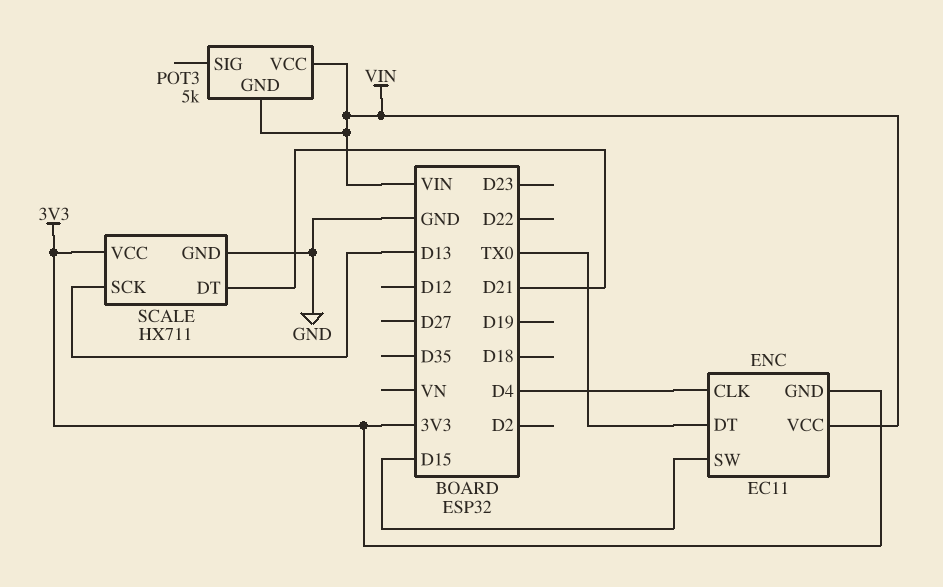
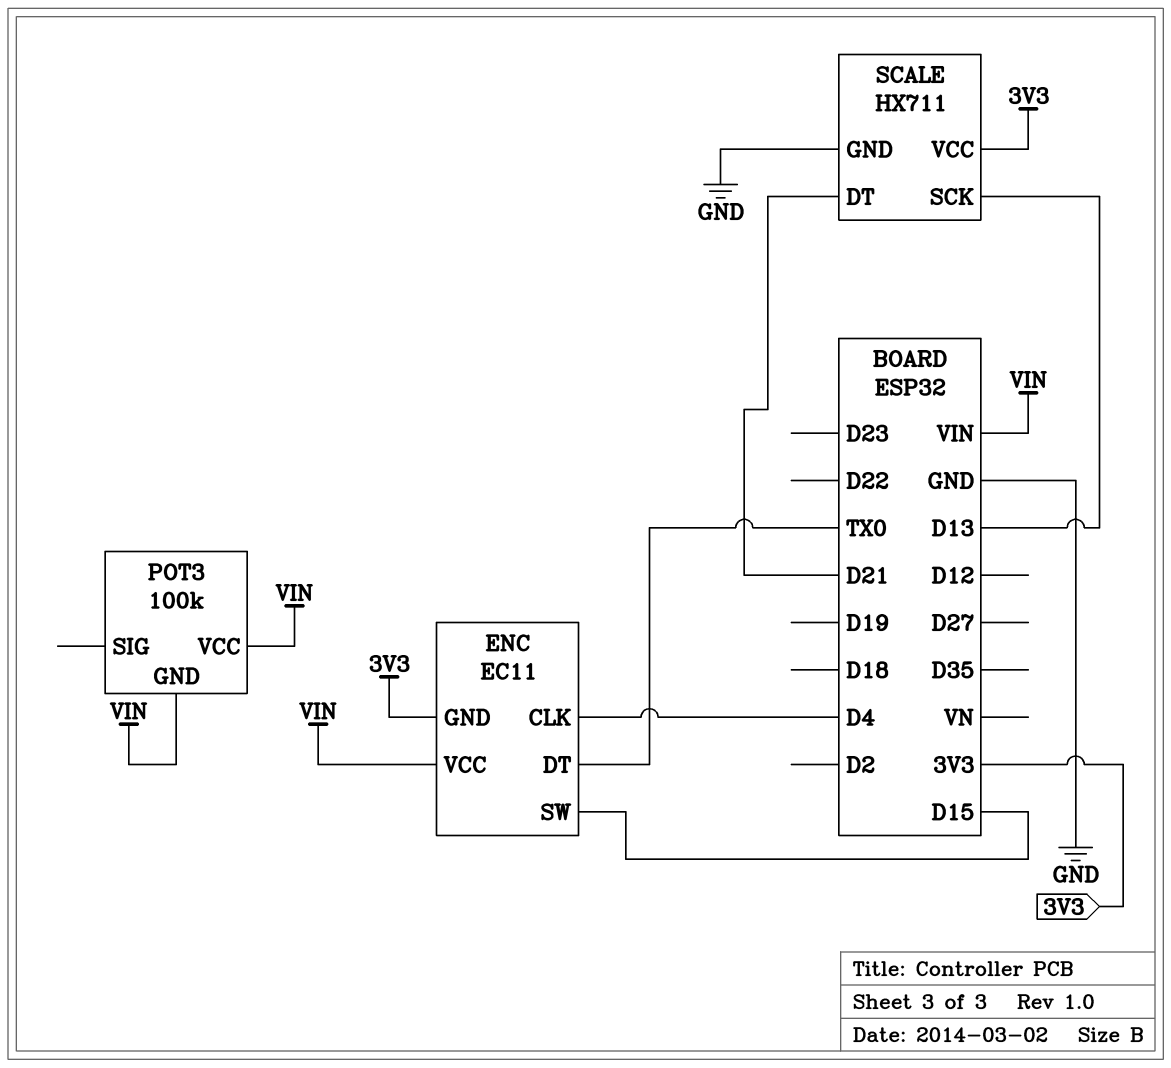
POT3: 5k -> 100k

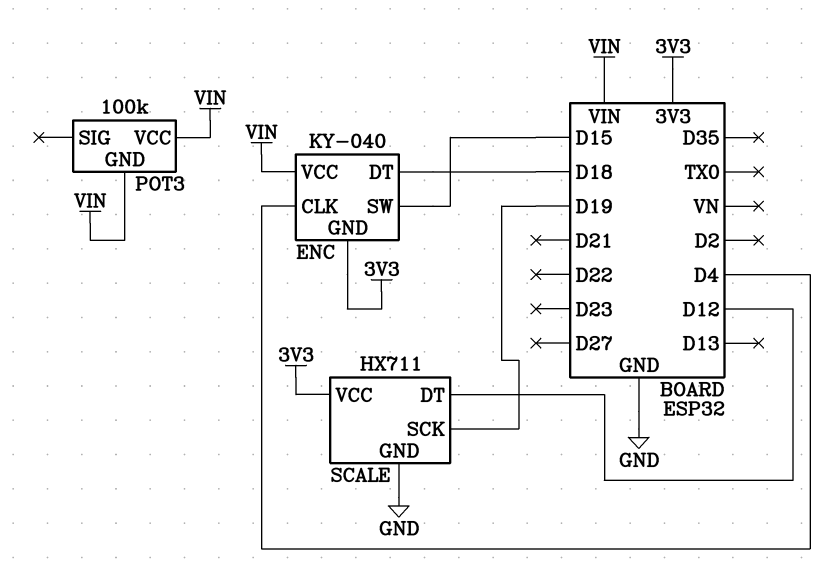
ENC: EC11 -> KY-040
ENC pin DT: TX0 -> D18
SCALE pin DT: D21 -> D12
SCALE pin SCK: D13 -> D19

